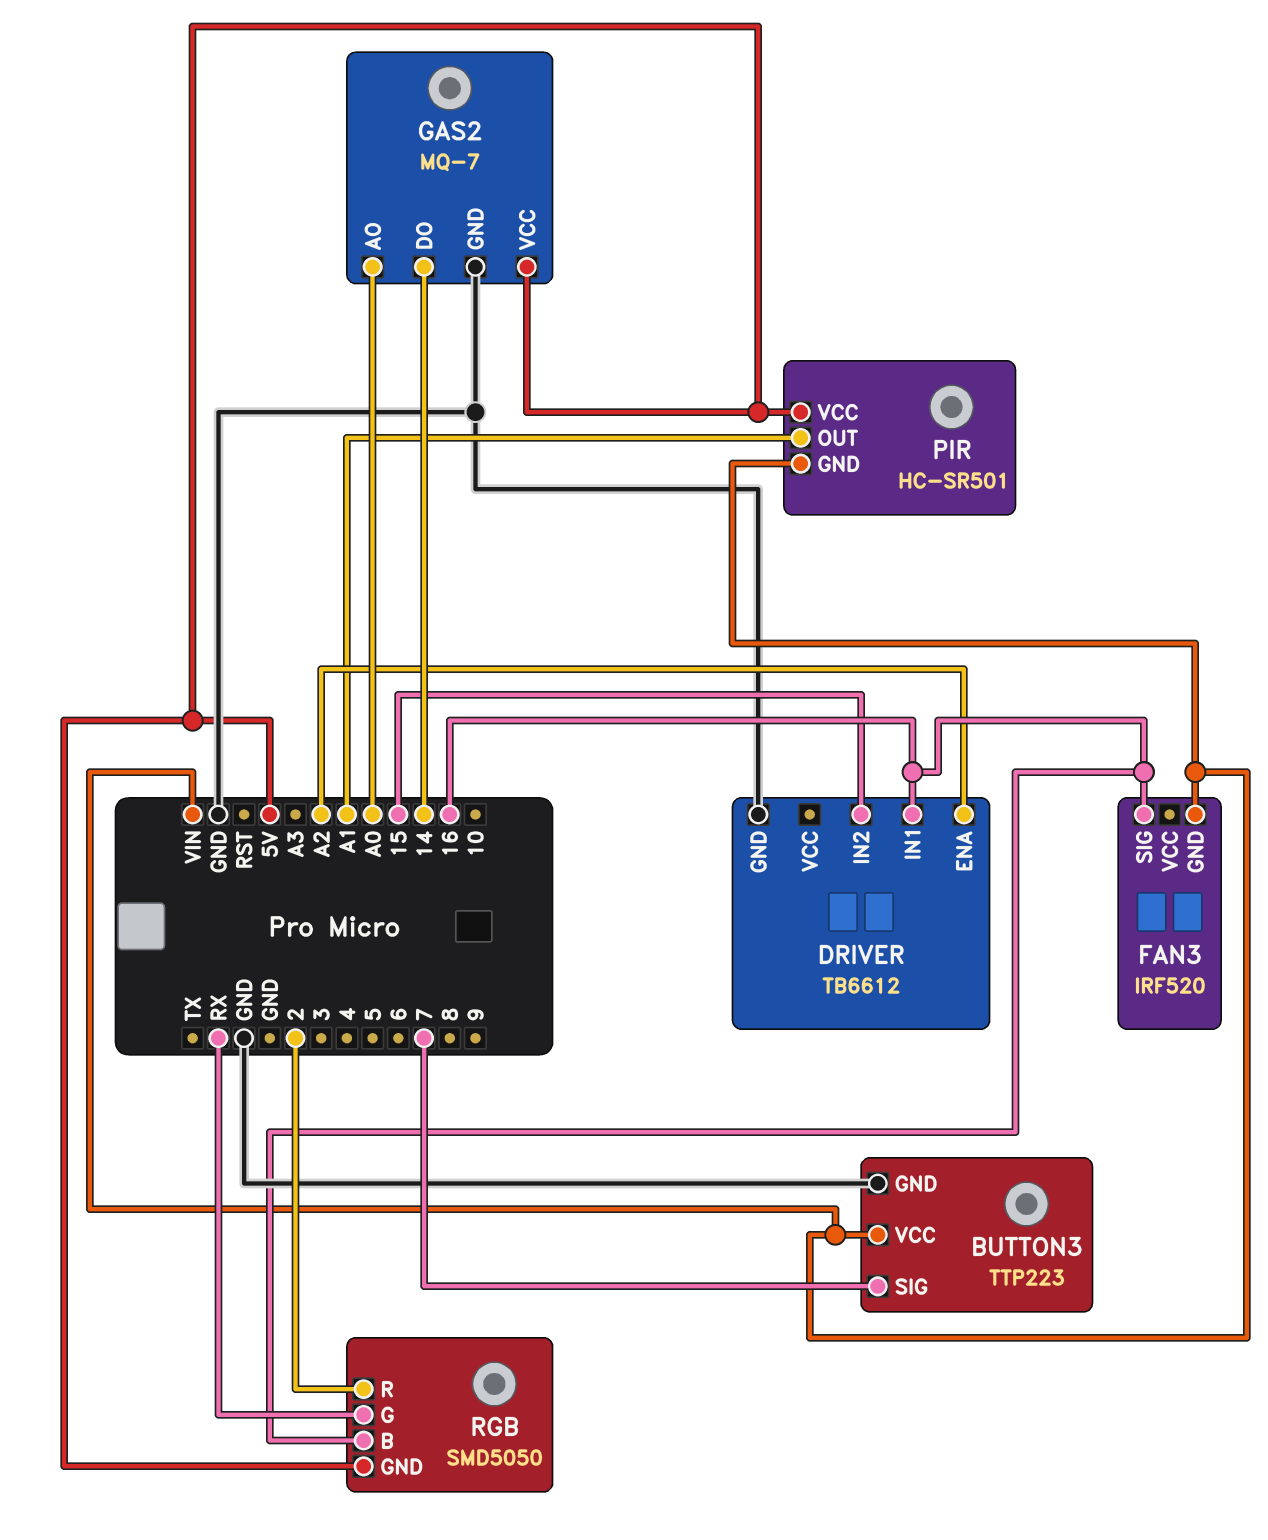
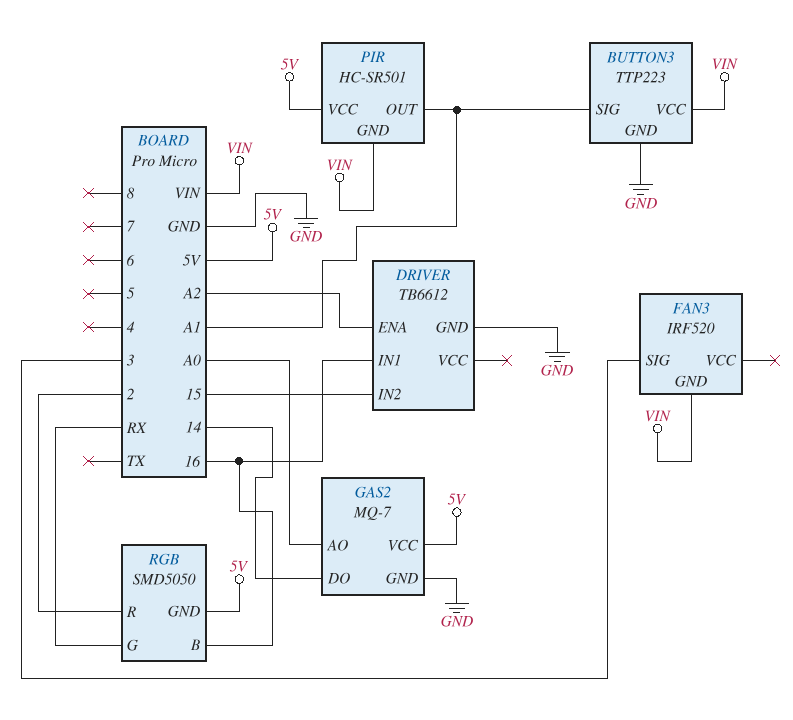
BUTTON3 pin SIG: 7 -> A1
FAN3 pin SIG: 16 -> 3

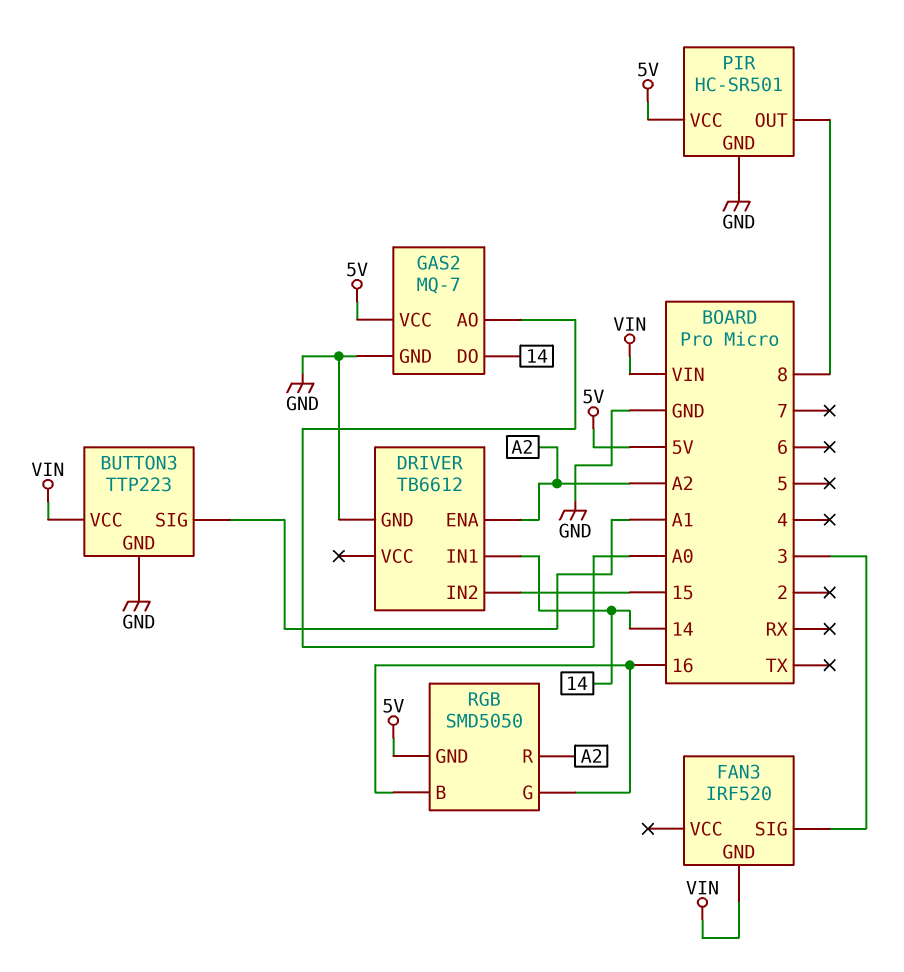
DRIVER pin IN1: 16 -> 14
PIR pin GND: VIN -> GND
PIR pin OUT: A1 -> 8
RGB pin G: RX -> 16
RGB pin R: 2 -> A2

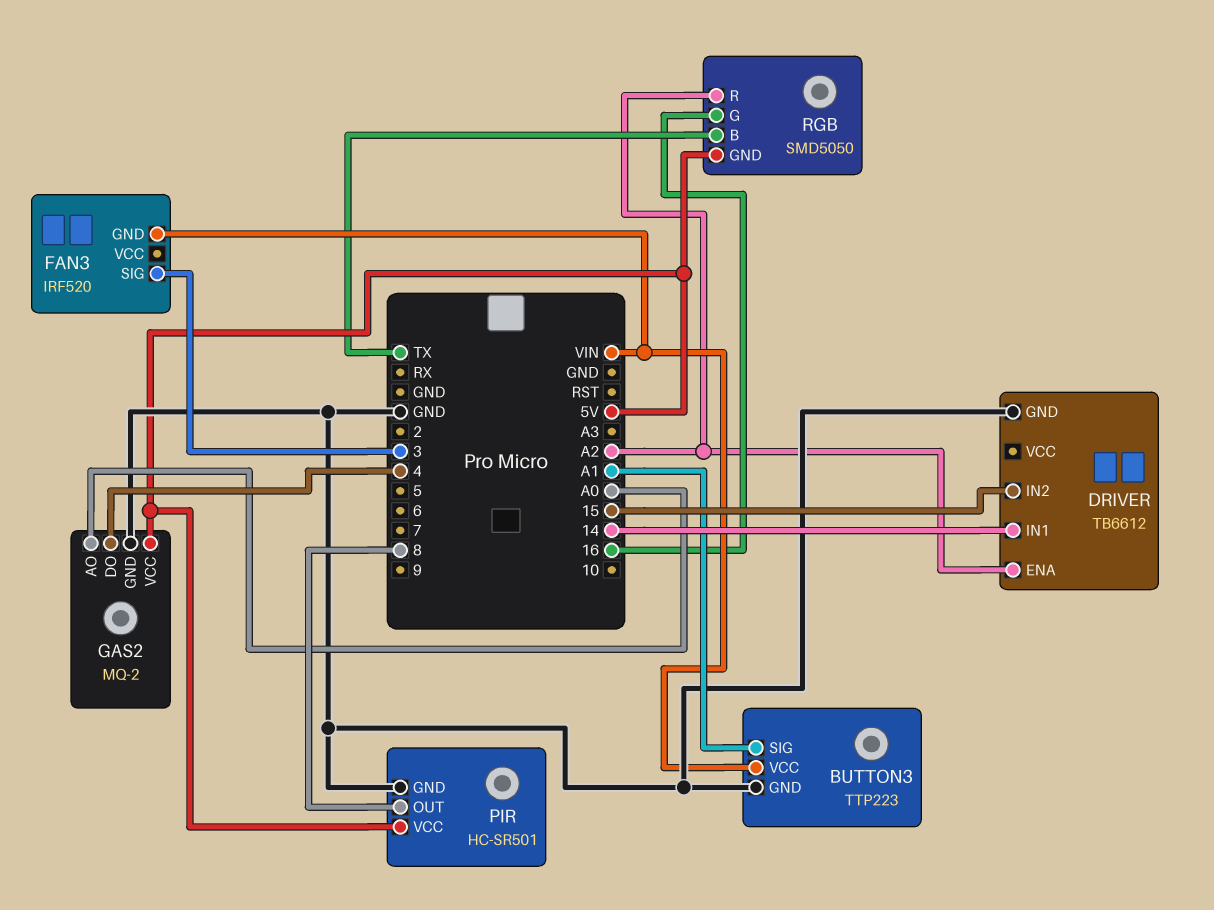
GAS2: MQ-7 -> MQ-2
GAS2 pin DO: 14 -> 4
RGB pin B: 16 -> TX

